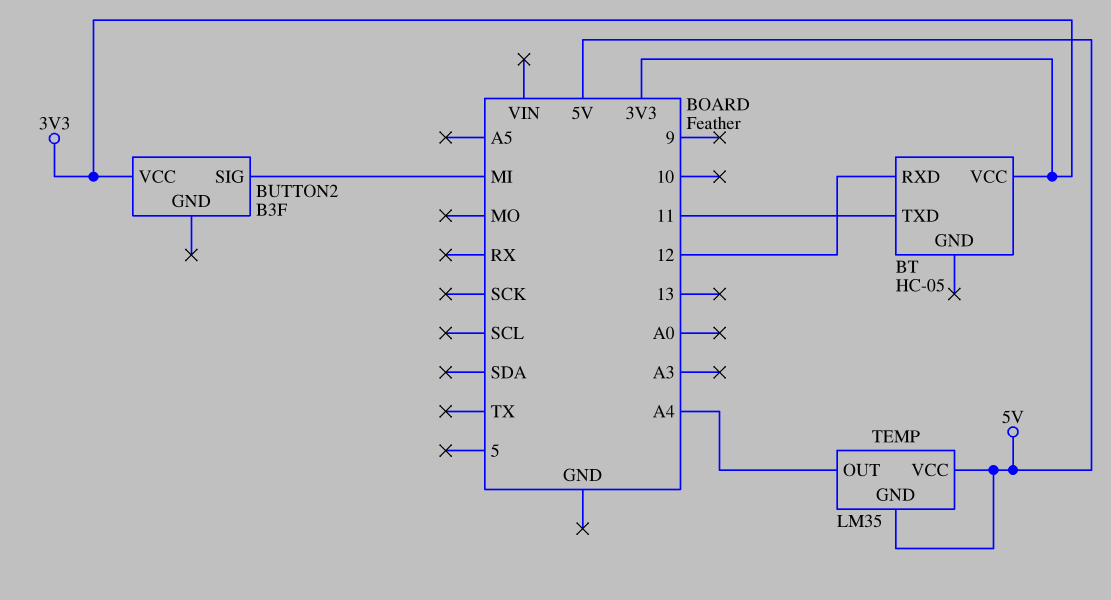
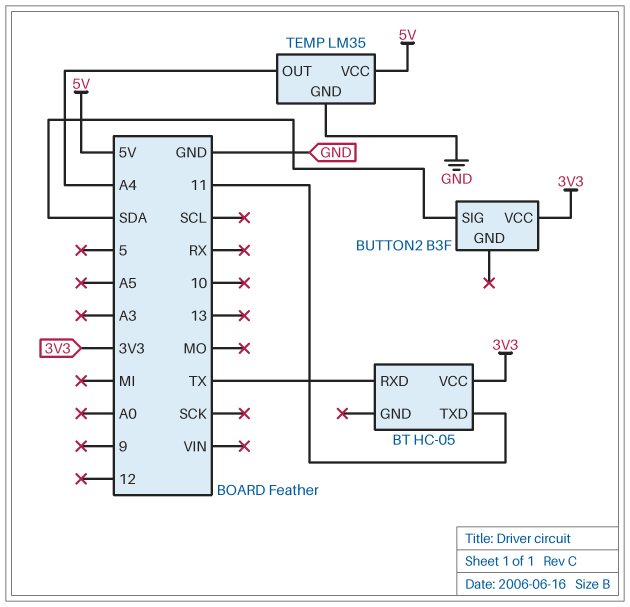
BT pin RXD: 12 -> TX
BUTTON2 pin SIG: MI -> SDA
TEMP pin GND: 5V -> GND

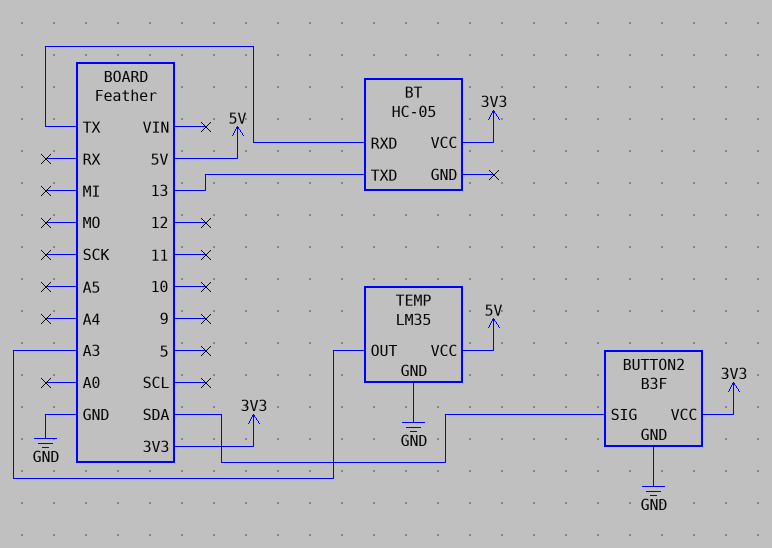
BT pin TXD: 11 -> 13
BUTTON2 pin GND: none -> GND
TEMP pin OUT: A4 -> A3

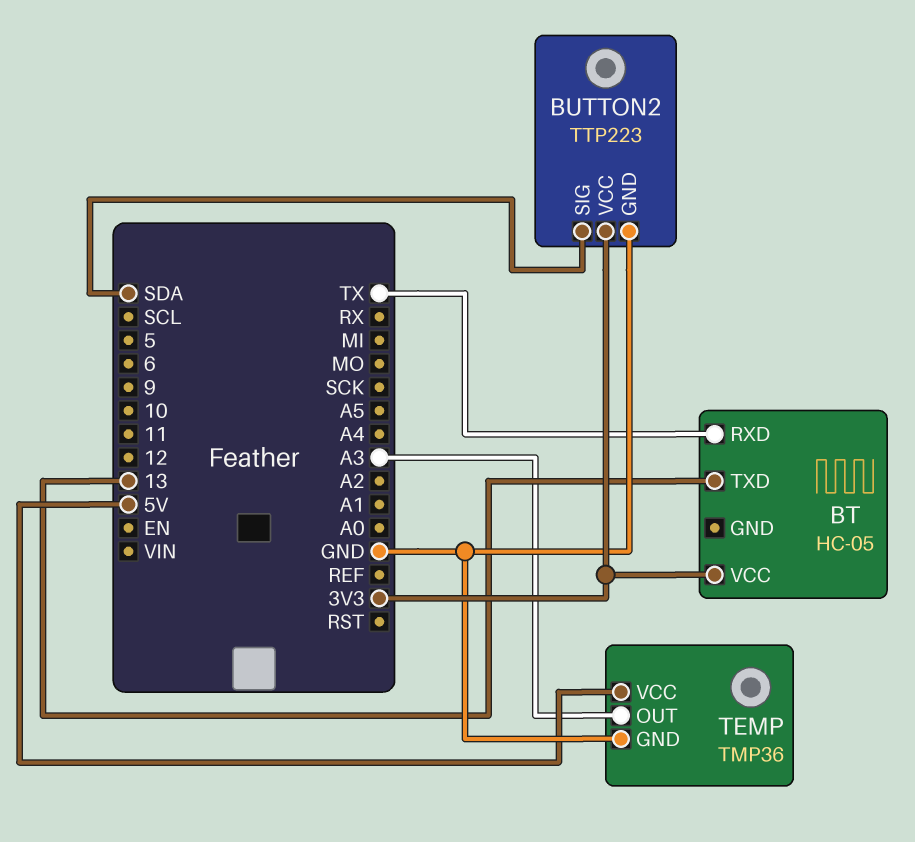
BUTTON2: B3F -> TTP223
TEMP: LM35 -> TMP36

